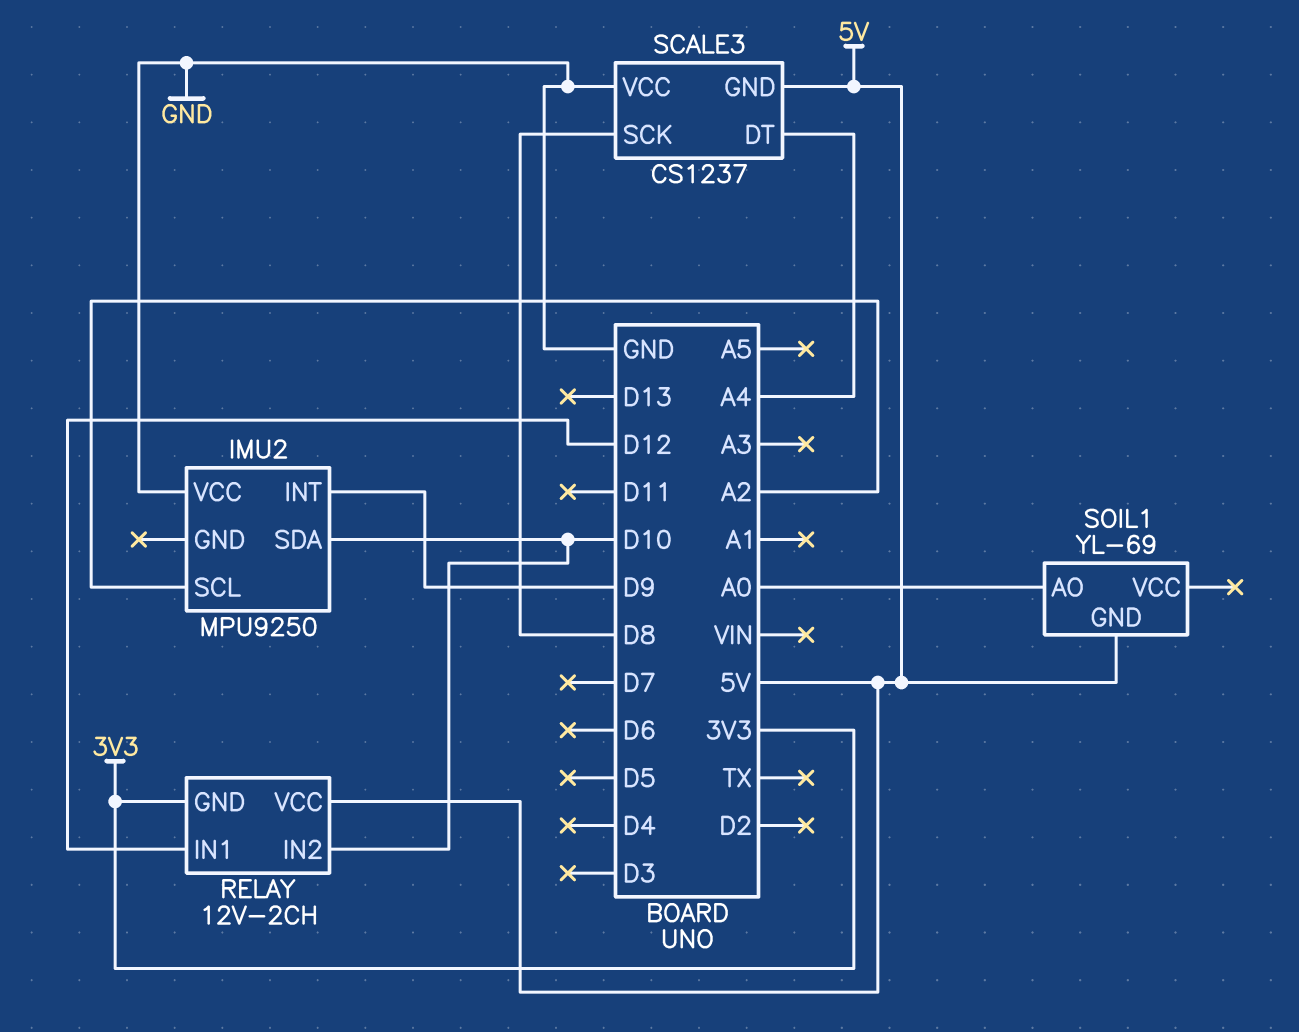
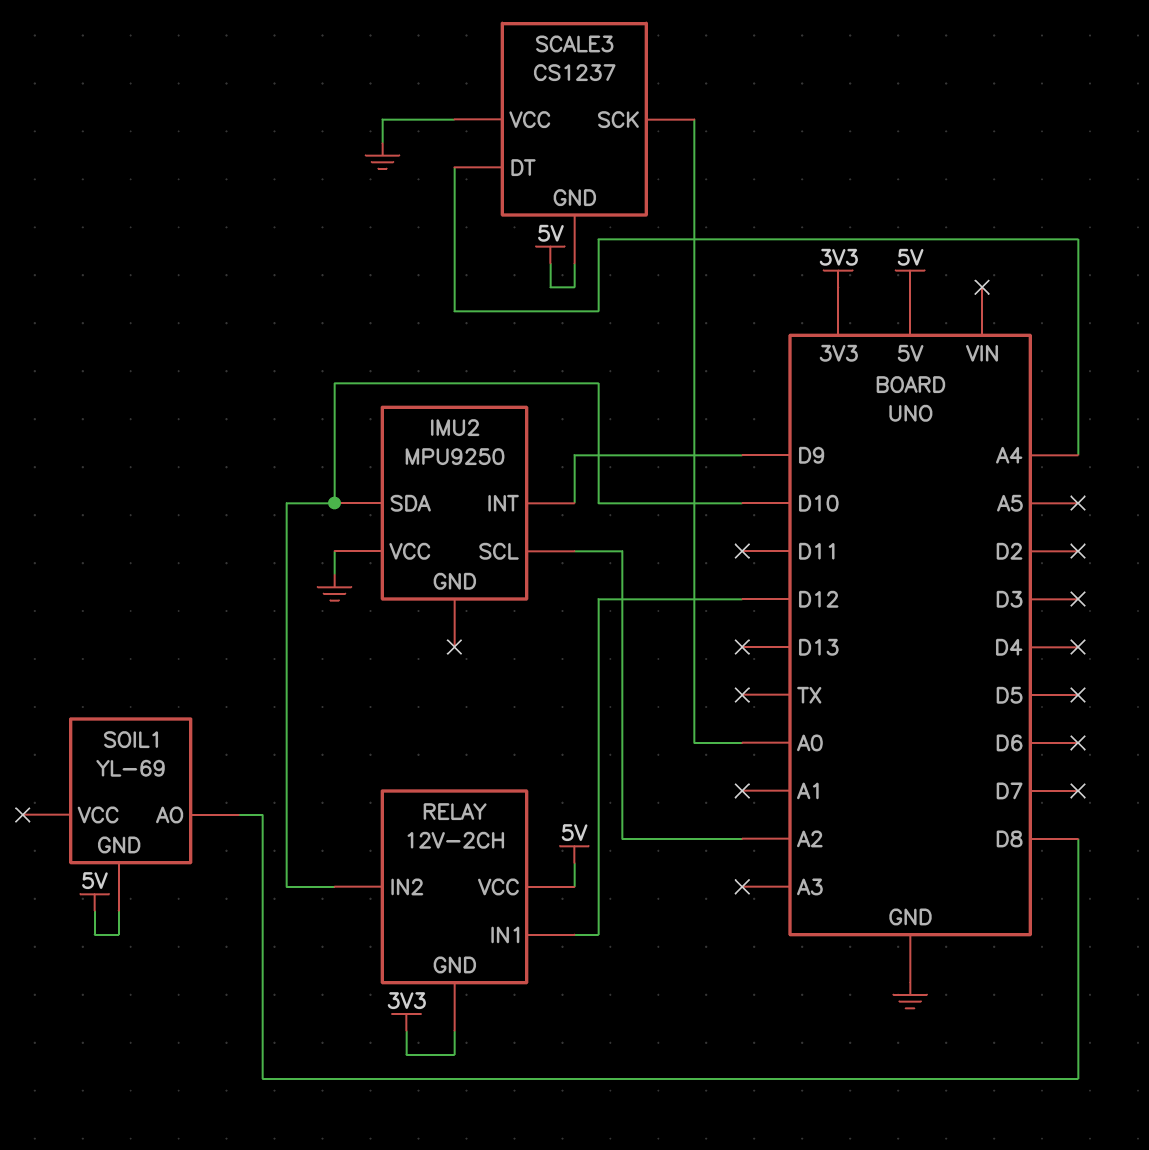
SCALE3 pin SCK: D8 -> A0
SOIL1 pin AO: A0 -> D8

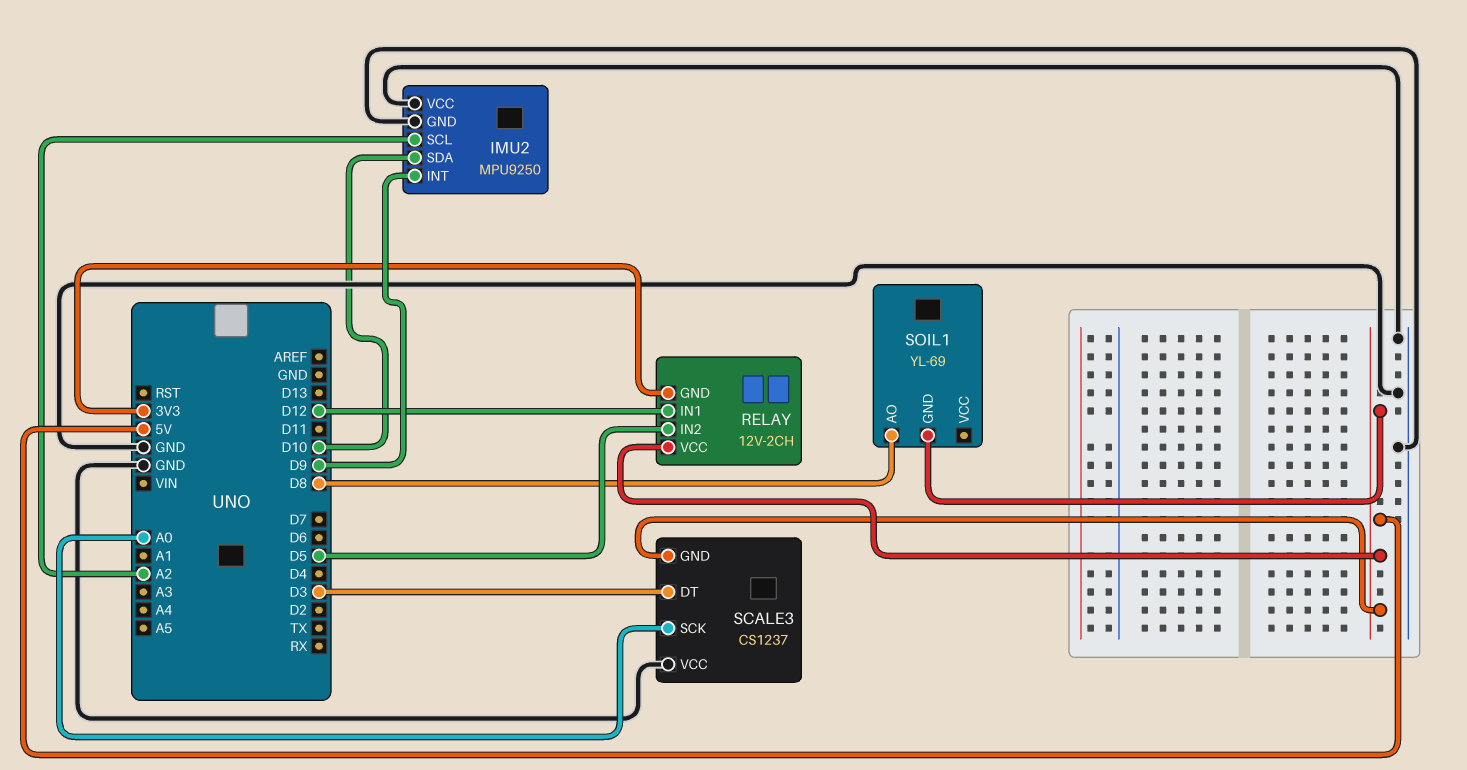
IMU2 pin GND: none -> GND
RELAY pin IN2: D10 -> D5
SCALE3 pin DT: A4 -> D3

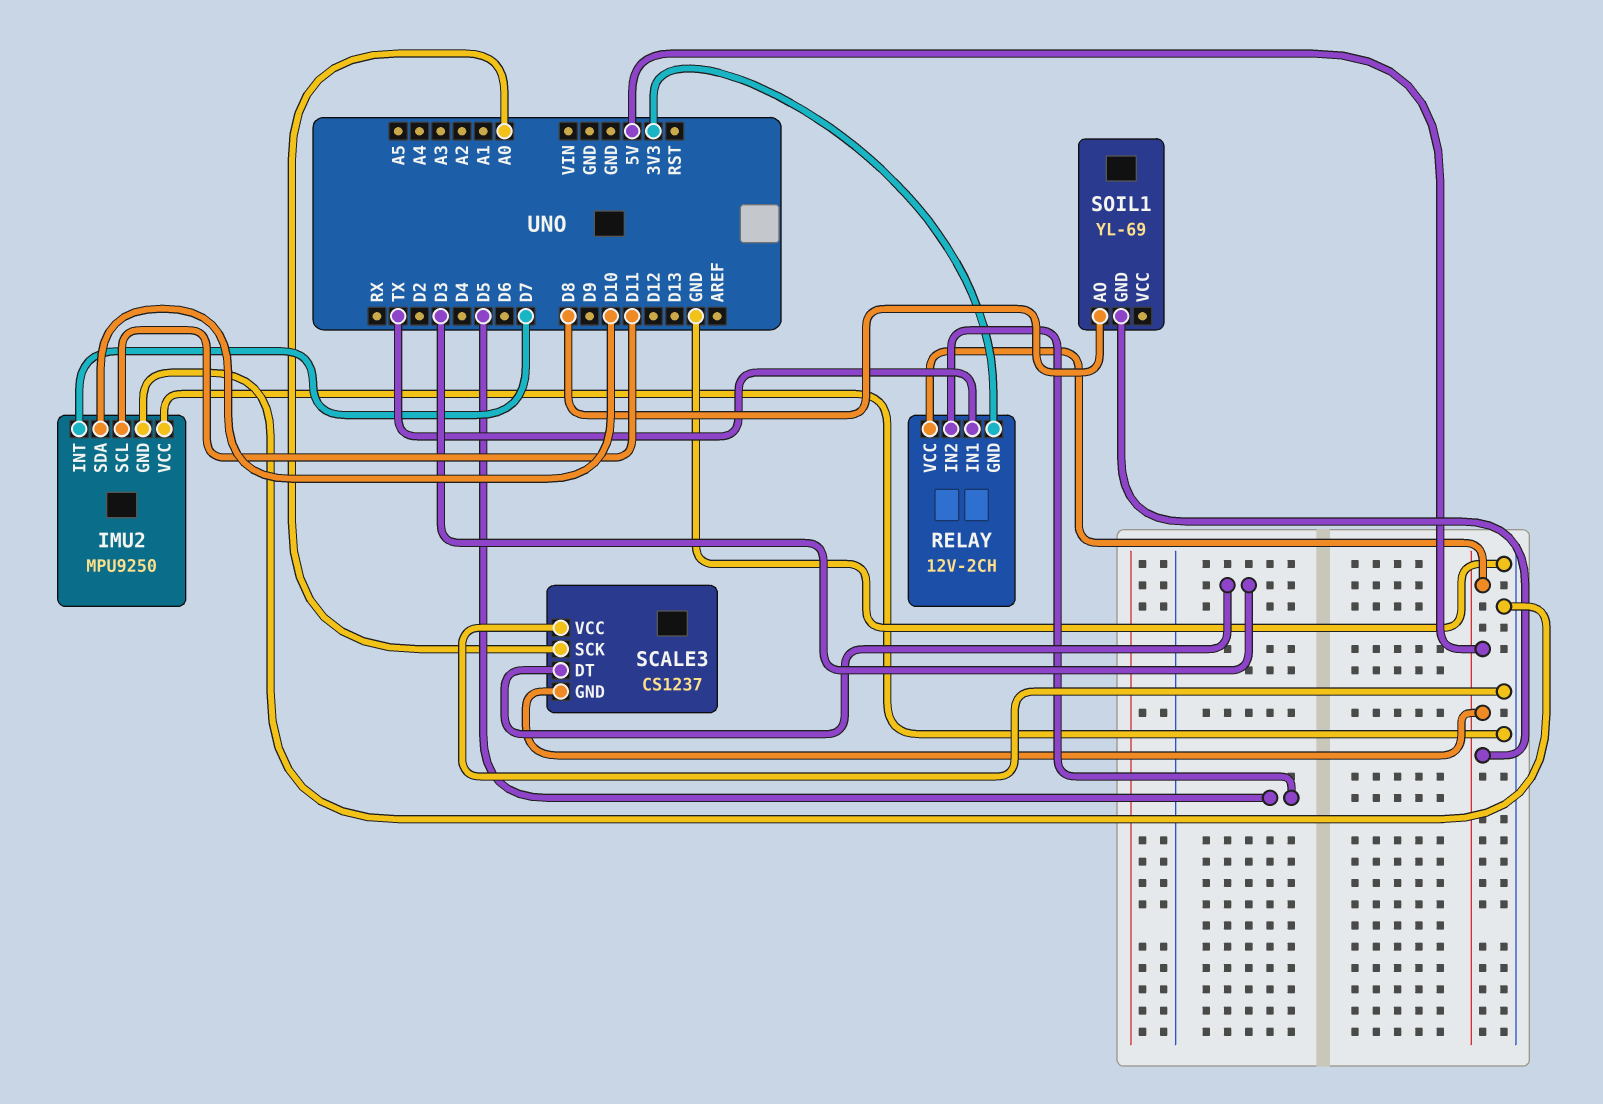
IMU2 pin INT: D9 -> D7
IMU2 pin SCL: A2 -> D11
RELAY pin IN1: D12 -> TX

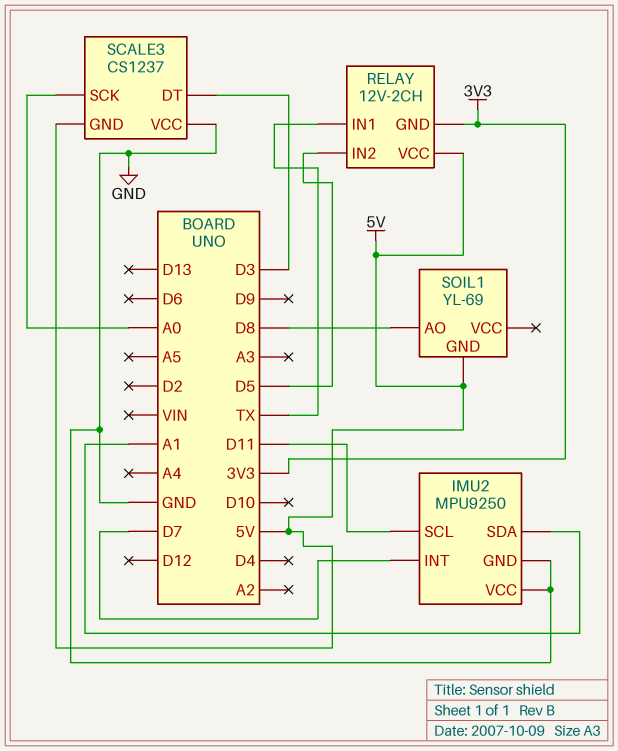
IMU2 pin SDA: D10 -> A1

